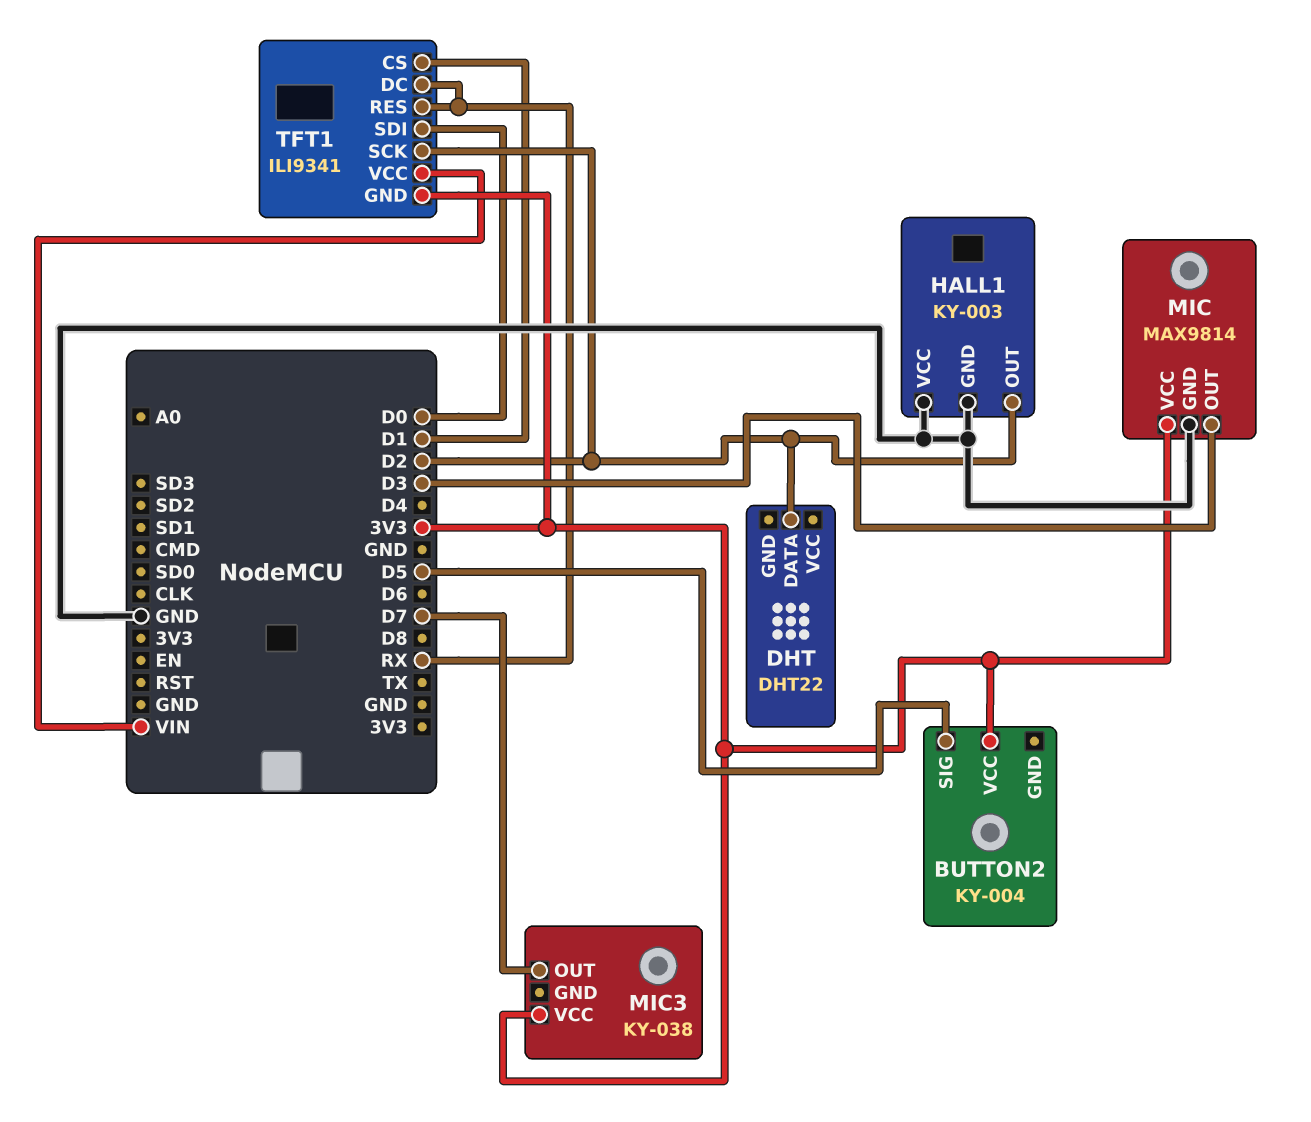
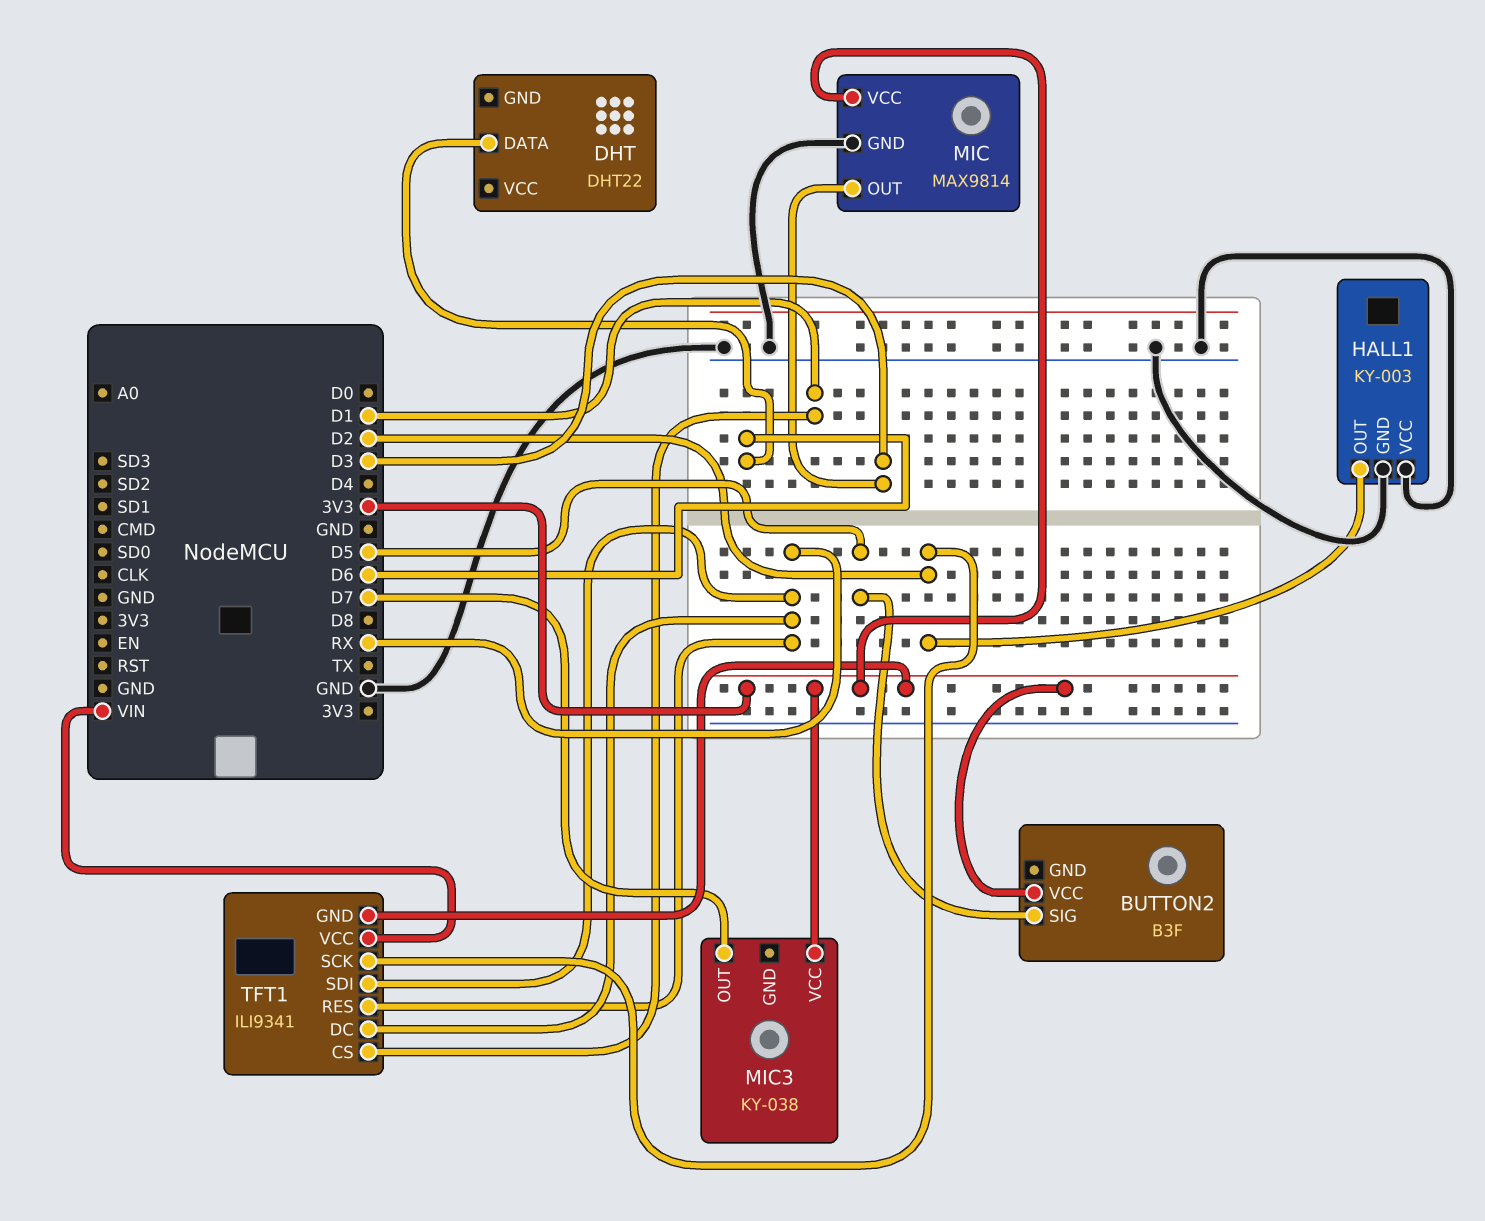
BUTTON2: KY-004 -> B3F
DHT pin DATA: D2 -> D6
TFT1 pin SDI: D0 -> RX

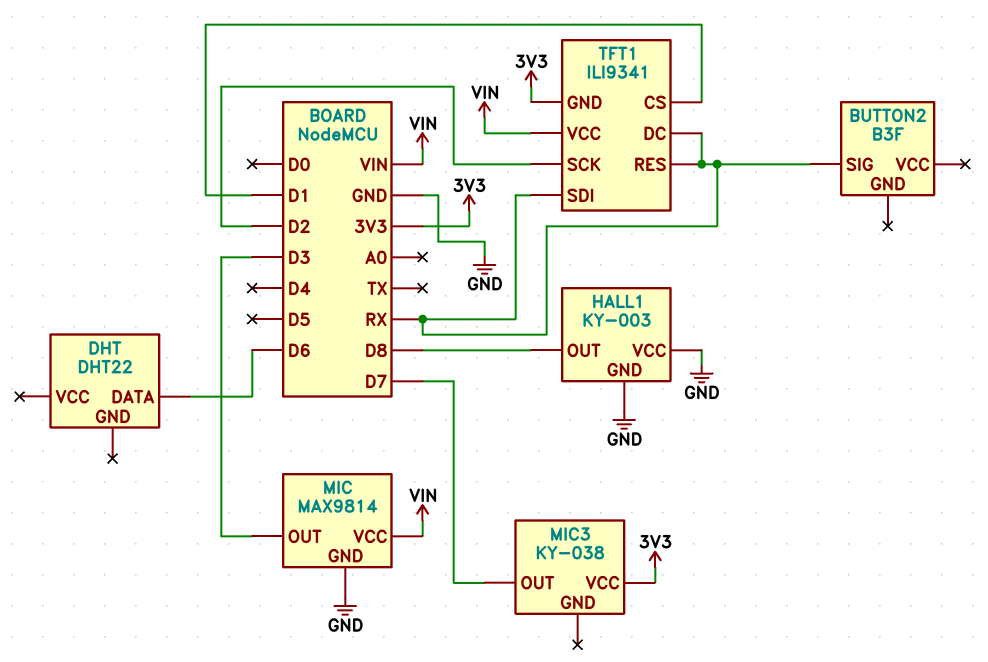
BUTTON2 pin SIG: D5 -> RX
BUTTON2 pin VCC: 3V3 -> none
HALL1 pin OUT: D2 -> D8
MIC pin VCC: 3V3 -> VIN

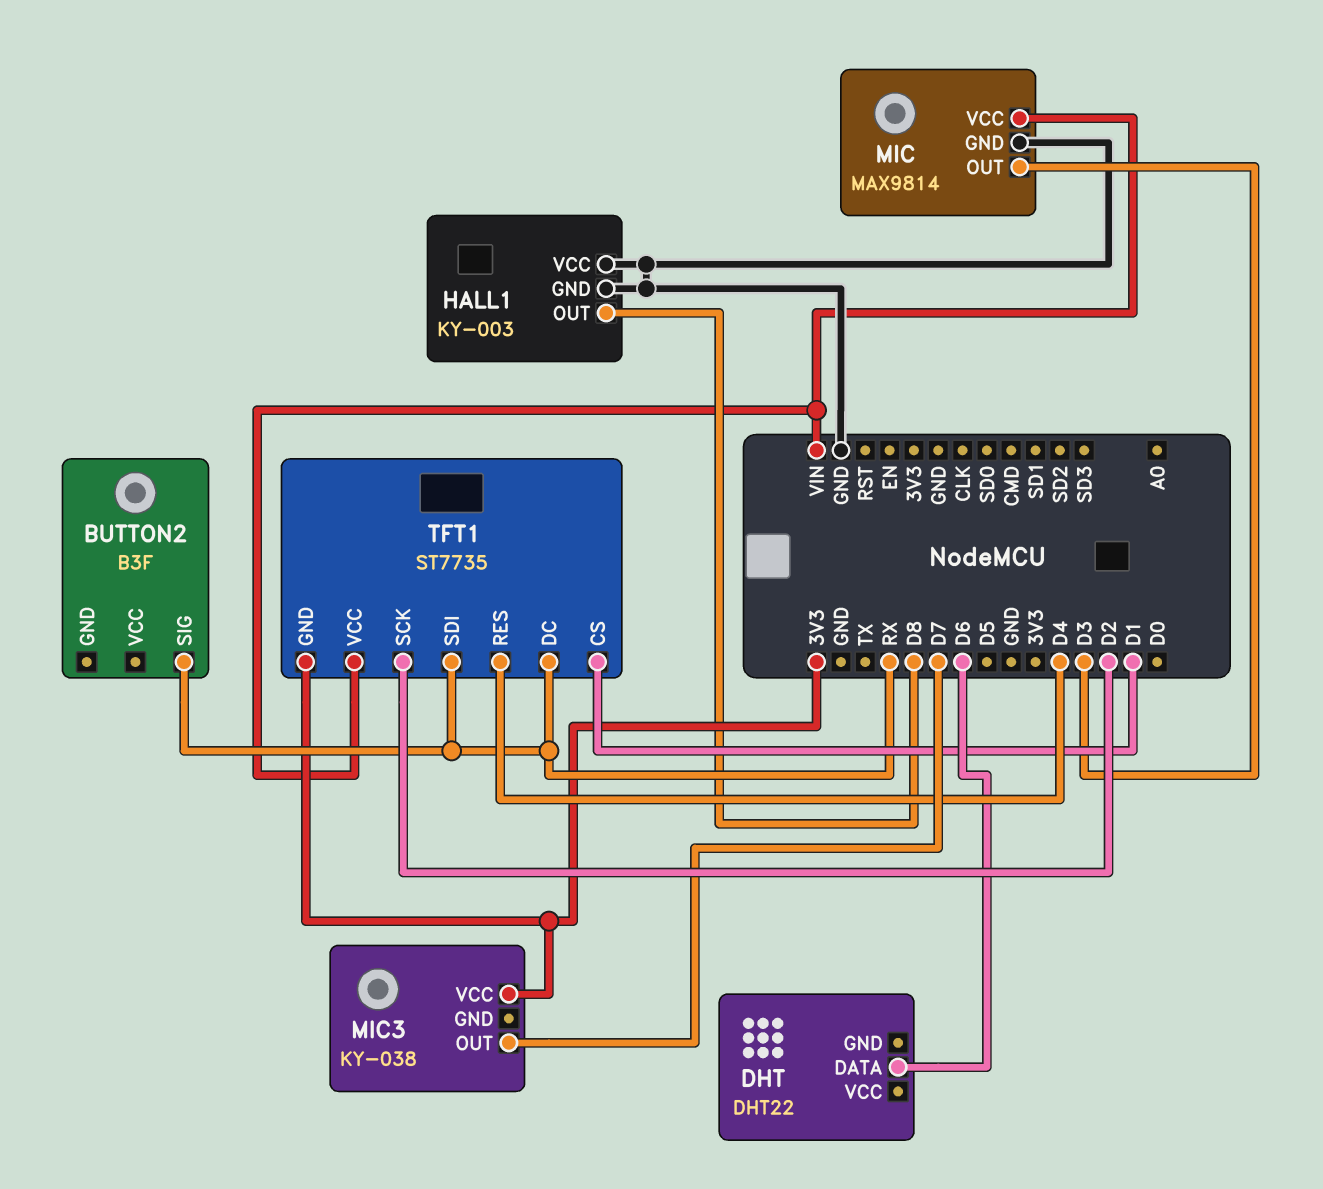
TFT1: ILI9341 -> ST7735
TFT1 pin RES: RX -> D4

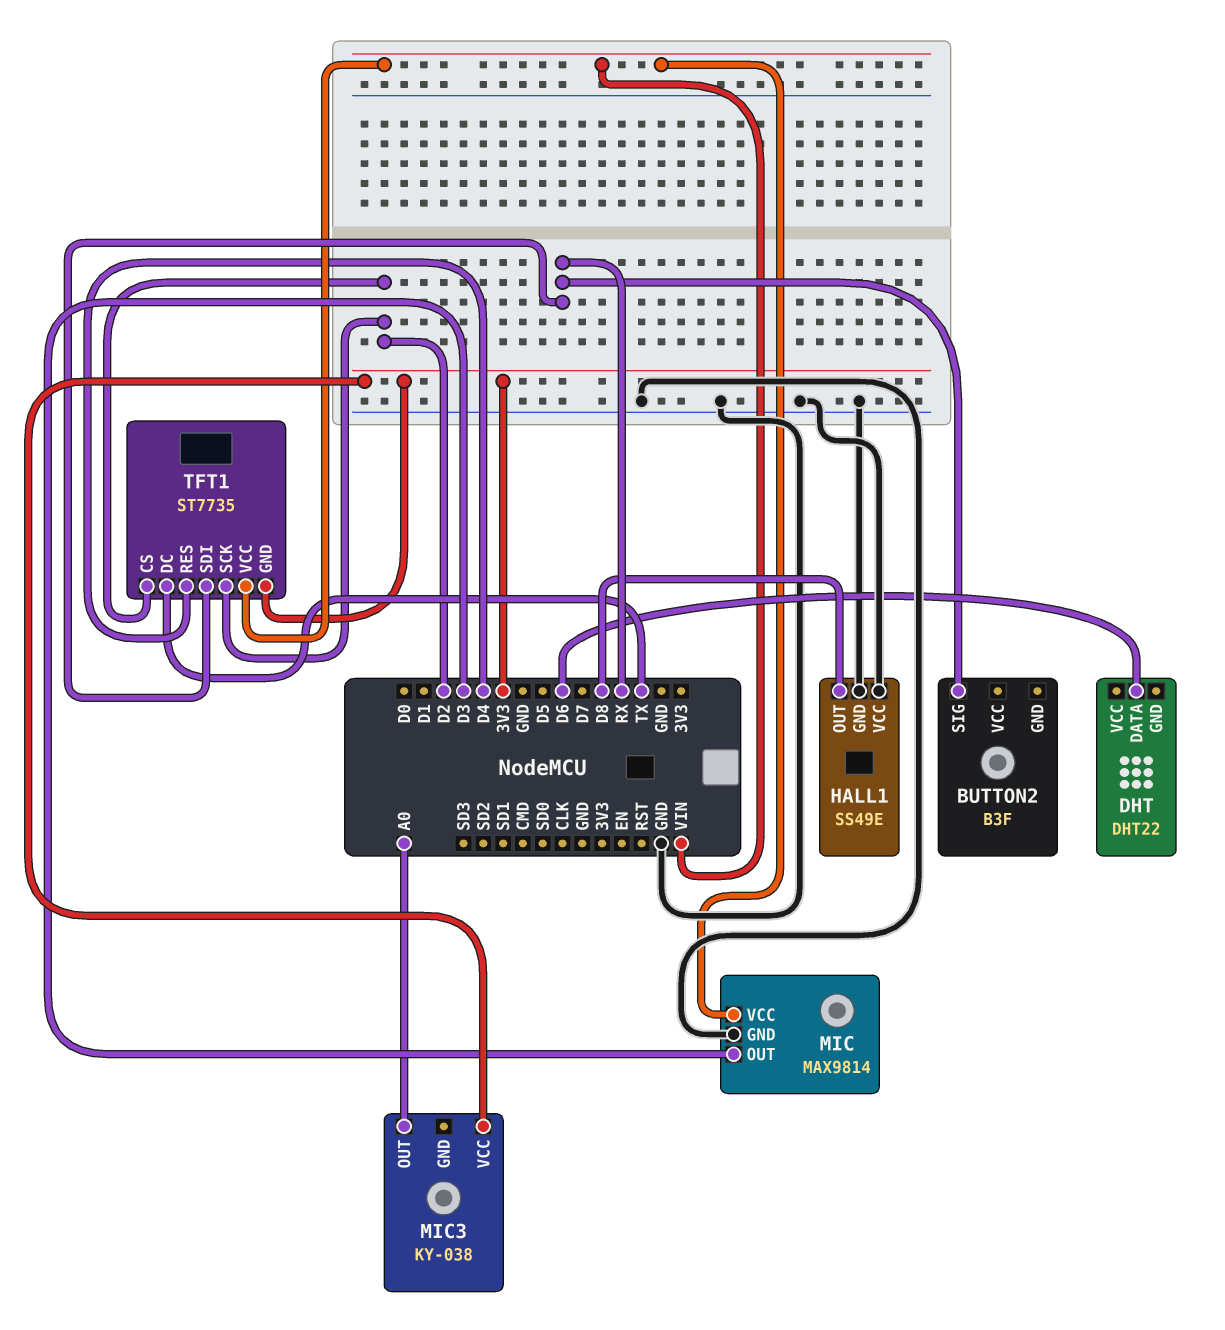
HALL1: KY-003 -> SS49E
MIC3 pin OUT: D7 -> A0
TFT1 pin CS: D1 -> D2
TFT1 pin DC: RX -> TX

